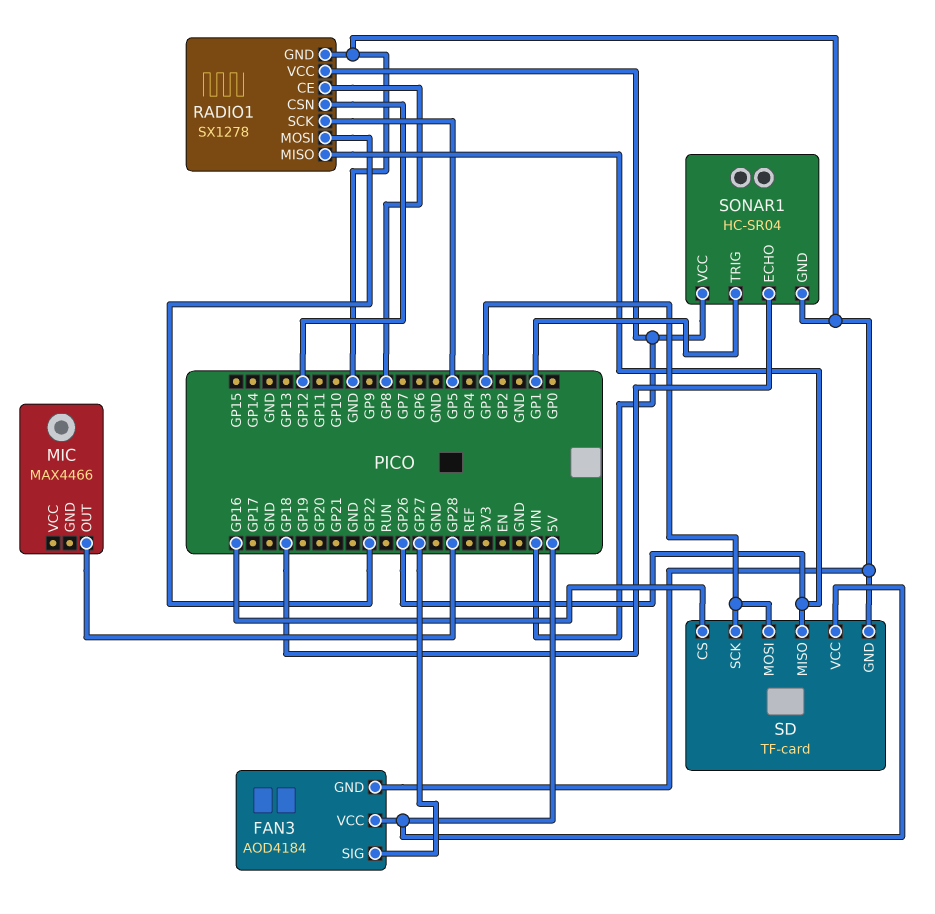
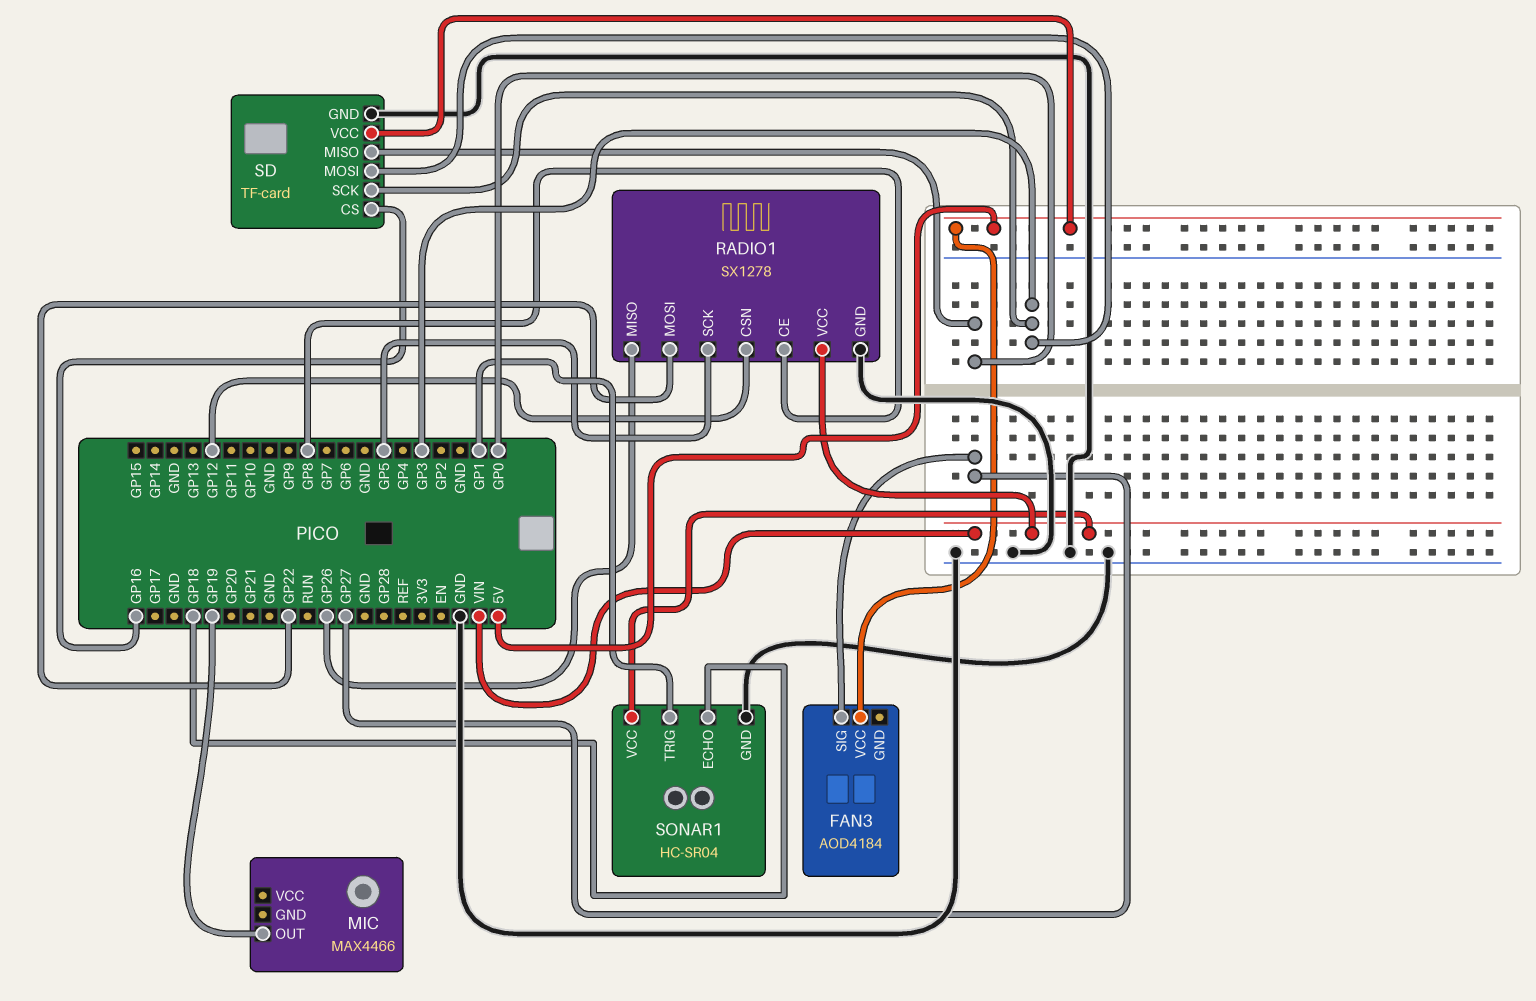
FAN3 pin GND: GND -> none
MIC pin OUT: GP28 -> GP19
SD pin MISO: GP26 -> GP0

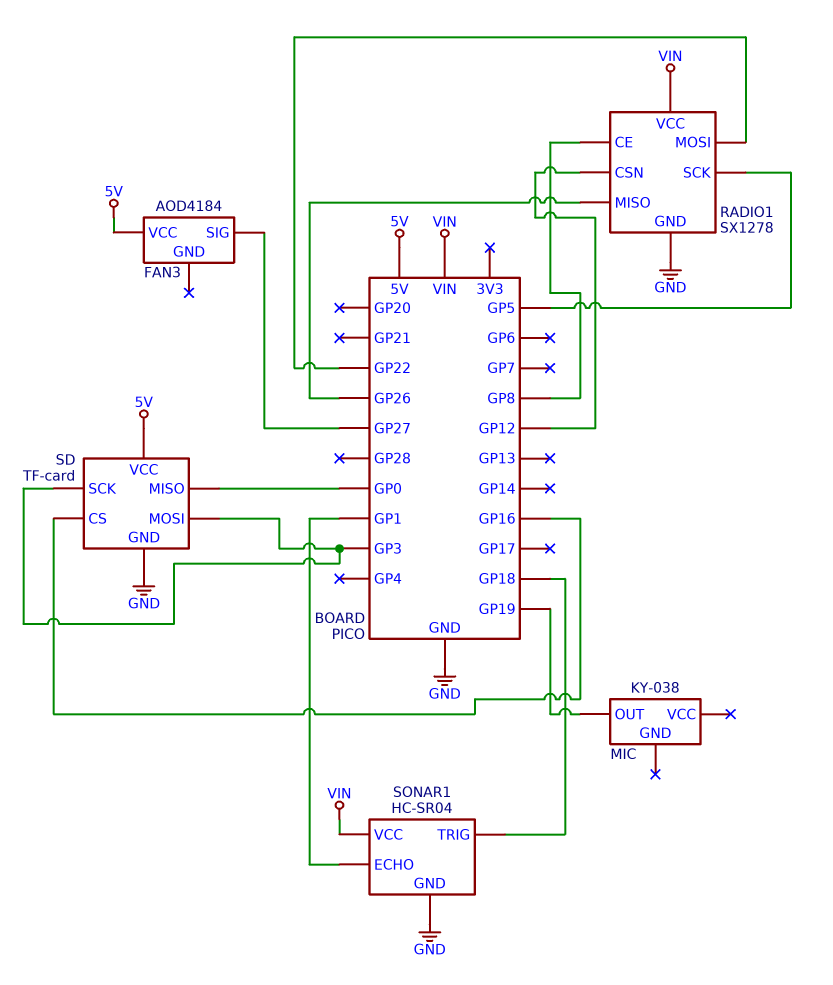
MIC: MAX4466 -> KY-038
SONAR1 pin ECHO: GP18 -> GP1
SONAR1 pin TRIG: GP1 -> GP18

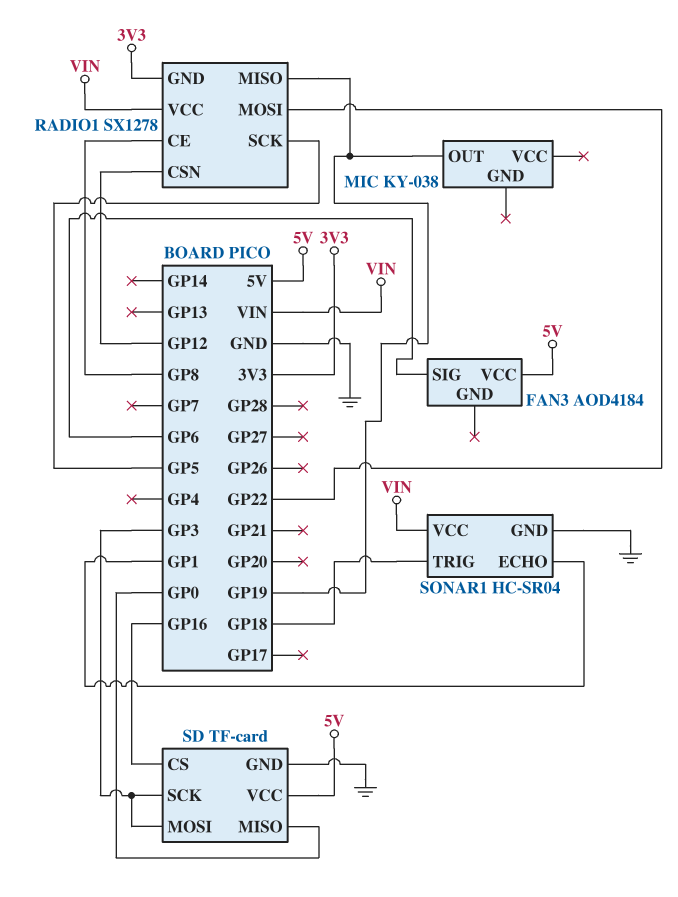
FAN3 pin SIG: GP27 -> GP6
RADIO1 pin GND: GND -> 3V3
RADIO1 pin MISO: GP26 -> GP19

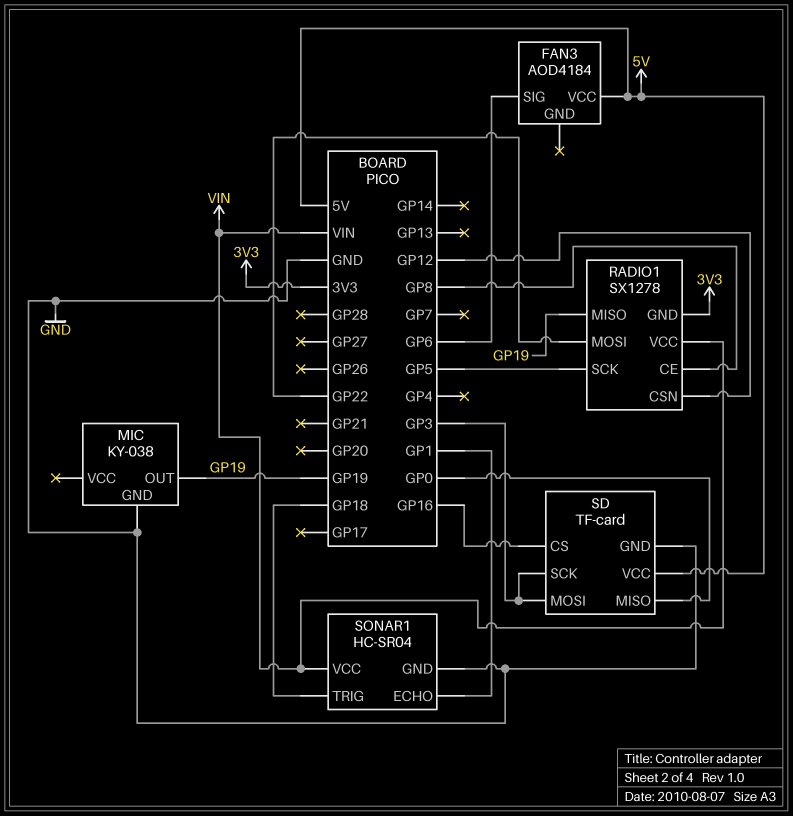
MIC pin GND: none -> GND

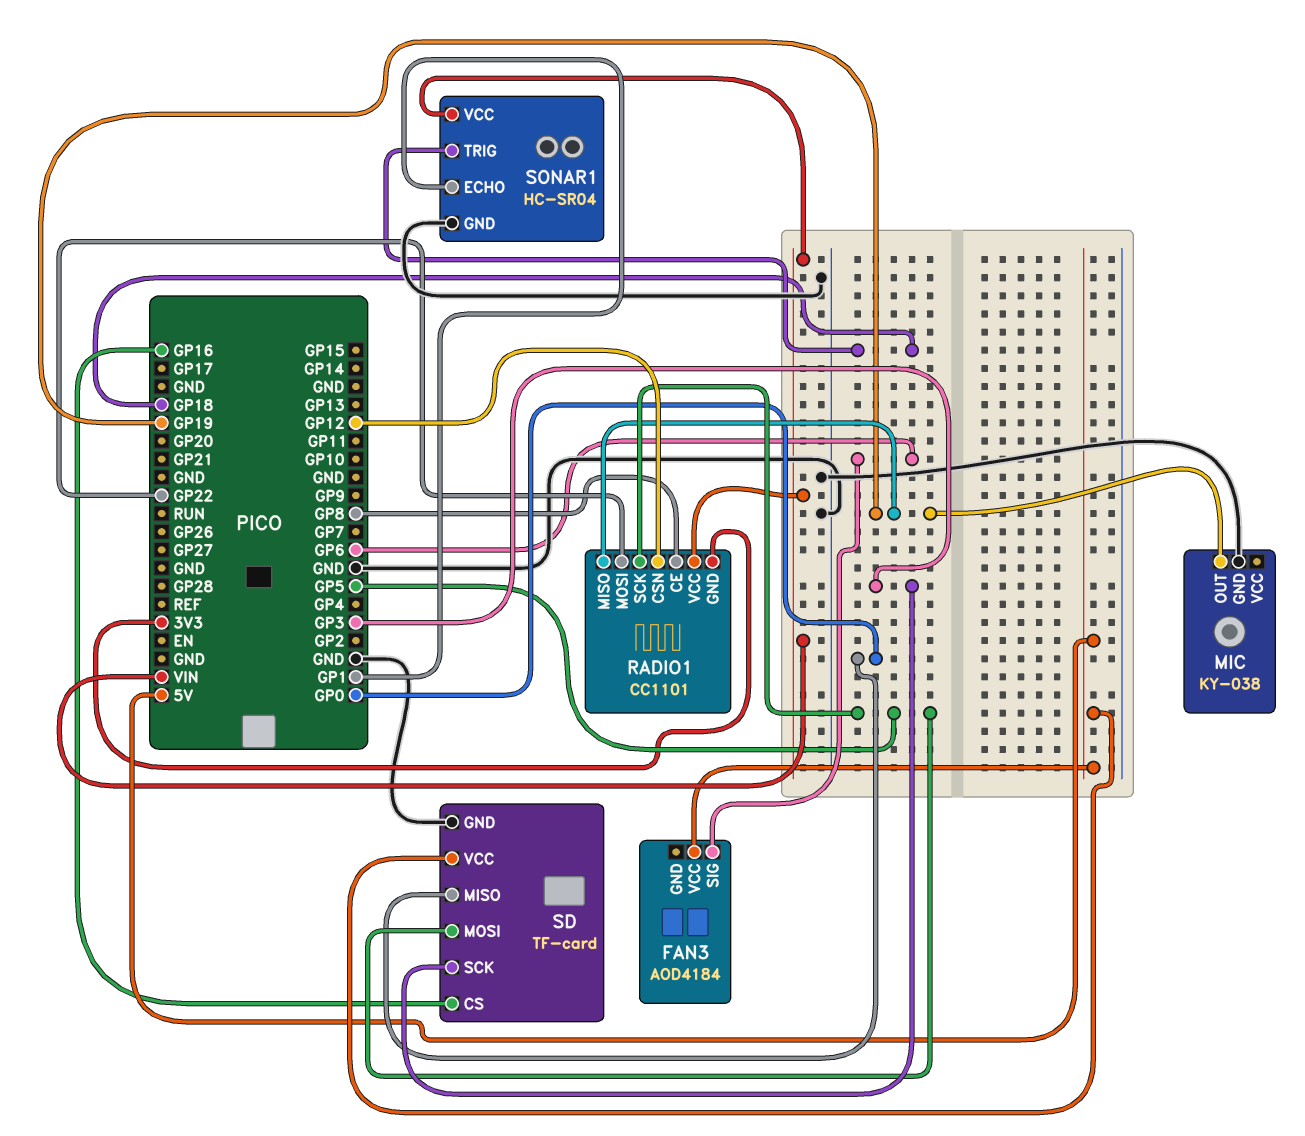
RADIO1: SX1278 -> CC1101
SD pin MOSI: GP3 -> GP5

